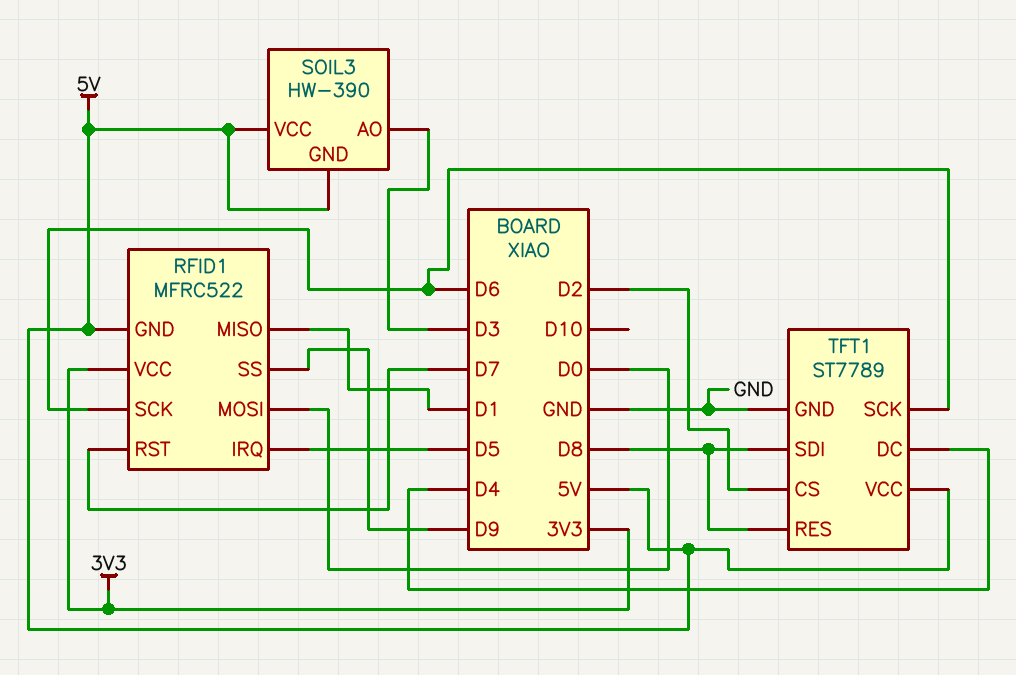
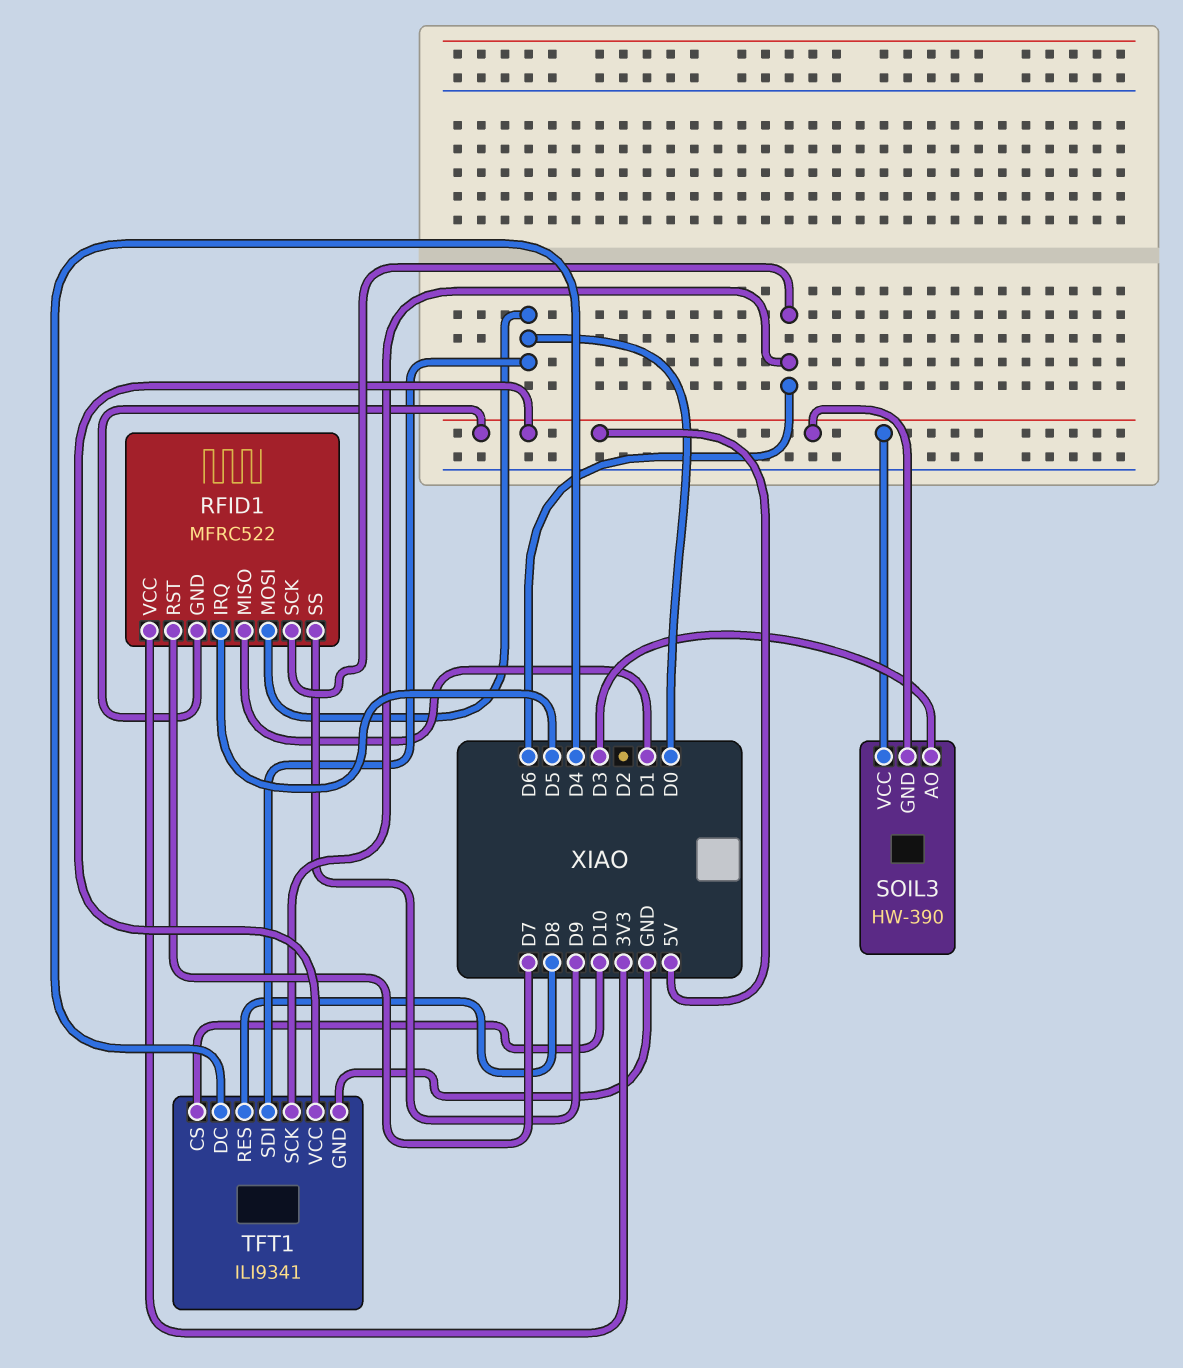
TFT1: ST7789 -> ILI9341
TFT1 pin CS: D2 -> D10
TFT1 pin SDI: D8 -> D0

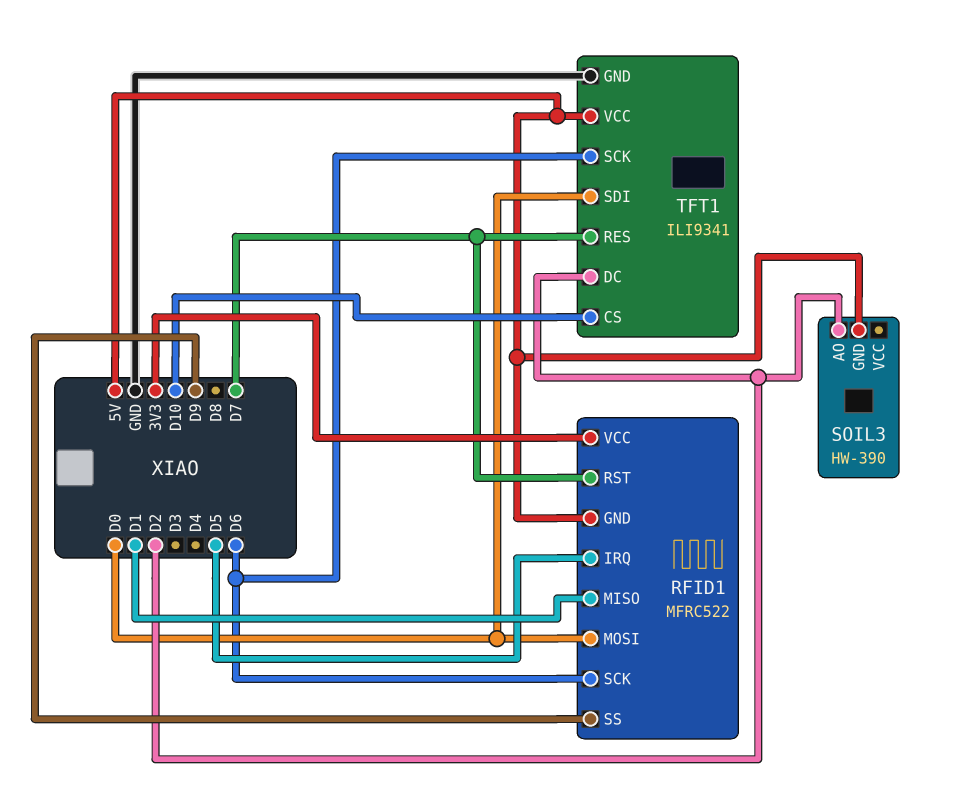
SOIL3 pin AO: D3 -> D2
SOIL3 pin VCC: 5V -> none
TFT1 pin DC: D4 -> D2
TFT1 pin RES: D8 -> D7

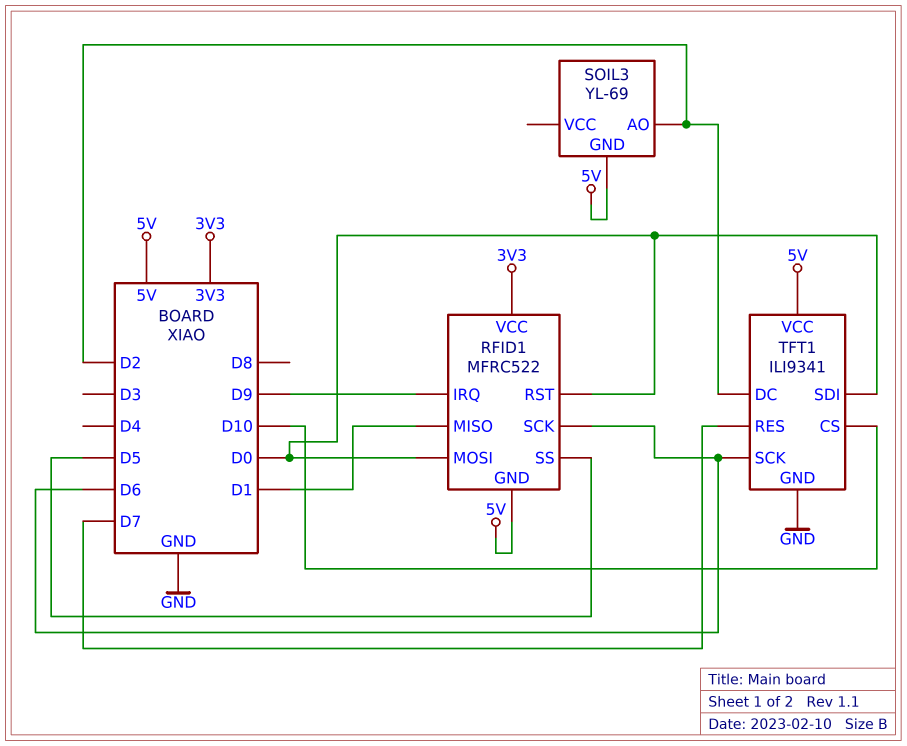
RFID1 pin IRQ: D5 -> D9
RFID1 pin RST: D7 -> D0
RFID1 pin SS: D9 -> D5
SOIL3: HW-390 -> YL-69

